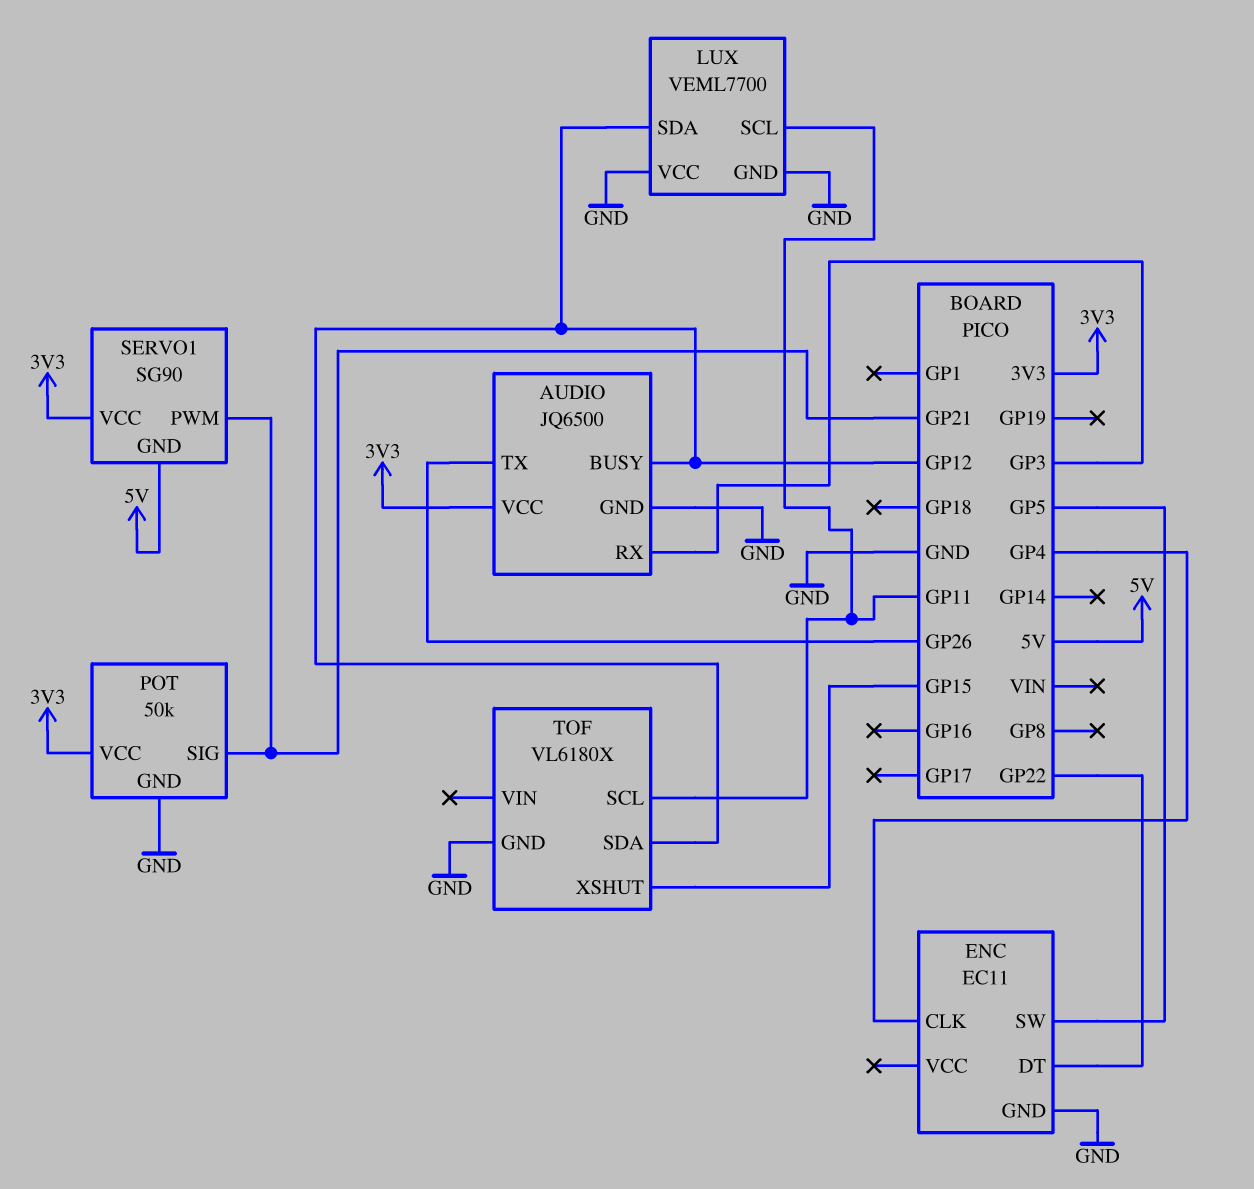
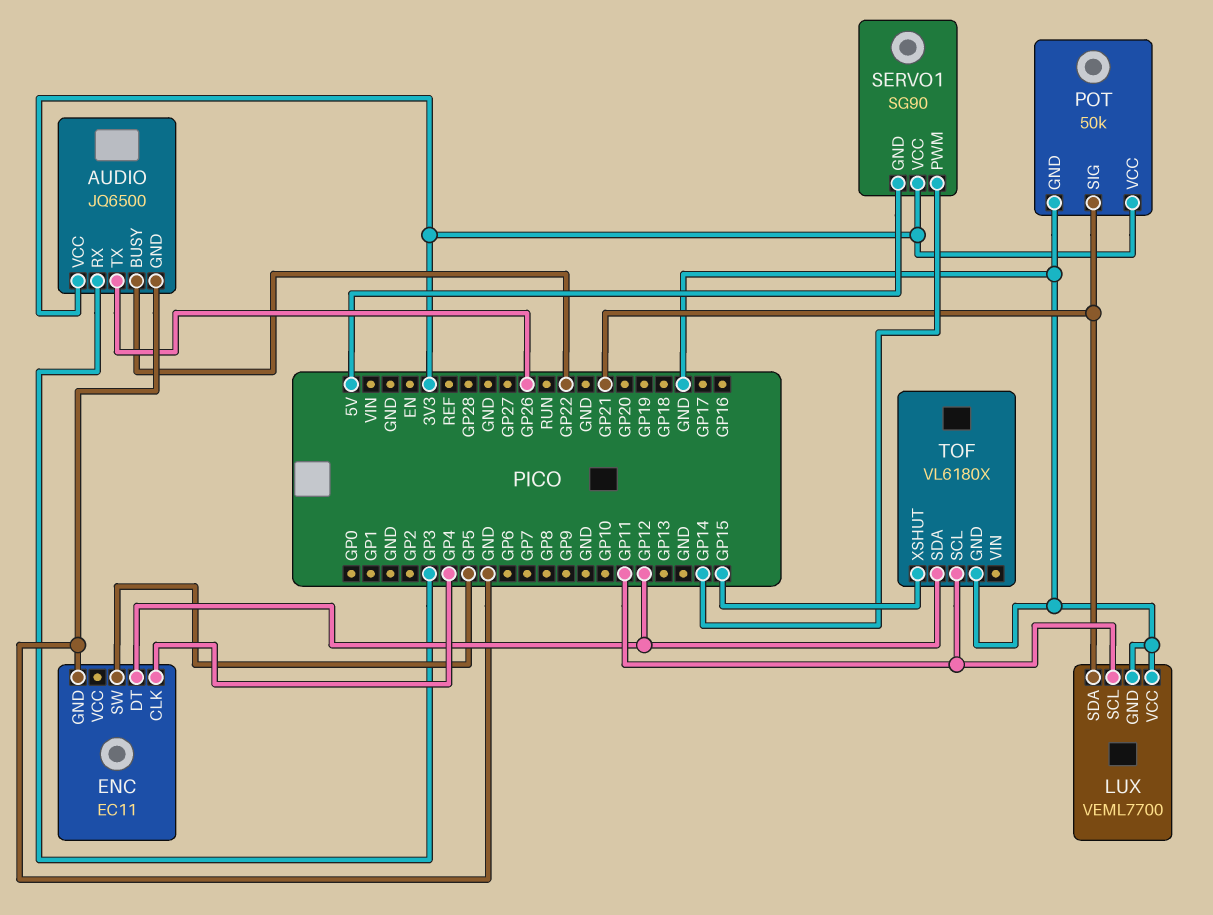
AUDIO pin BUSY: GP12 -> GP22
ENC pin DT: GP22 -> GP12
LUX pin SDA: GP12 -> GP21
SERVO1 pin PWM: GP21 -> GP14

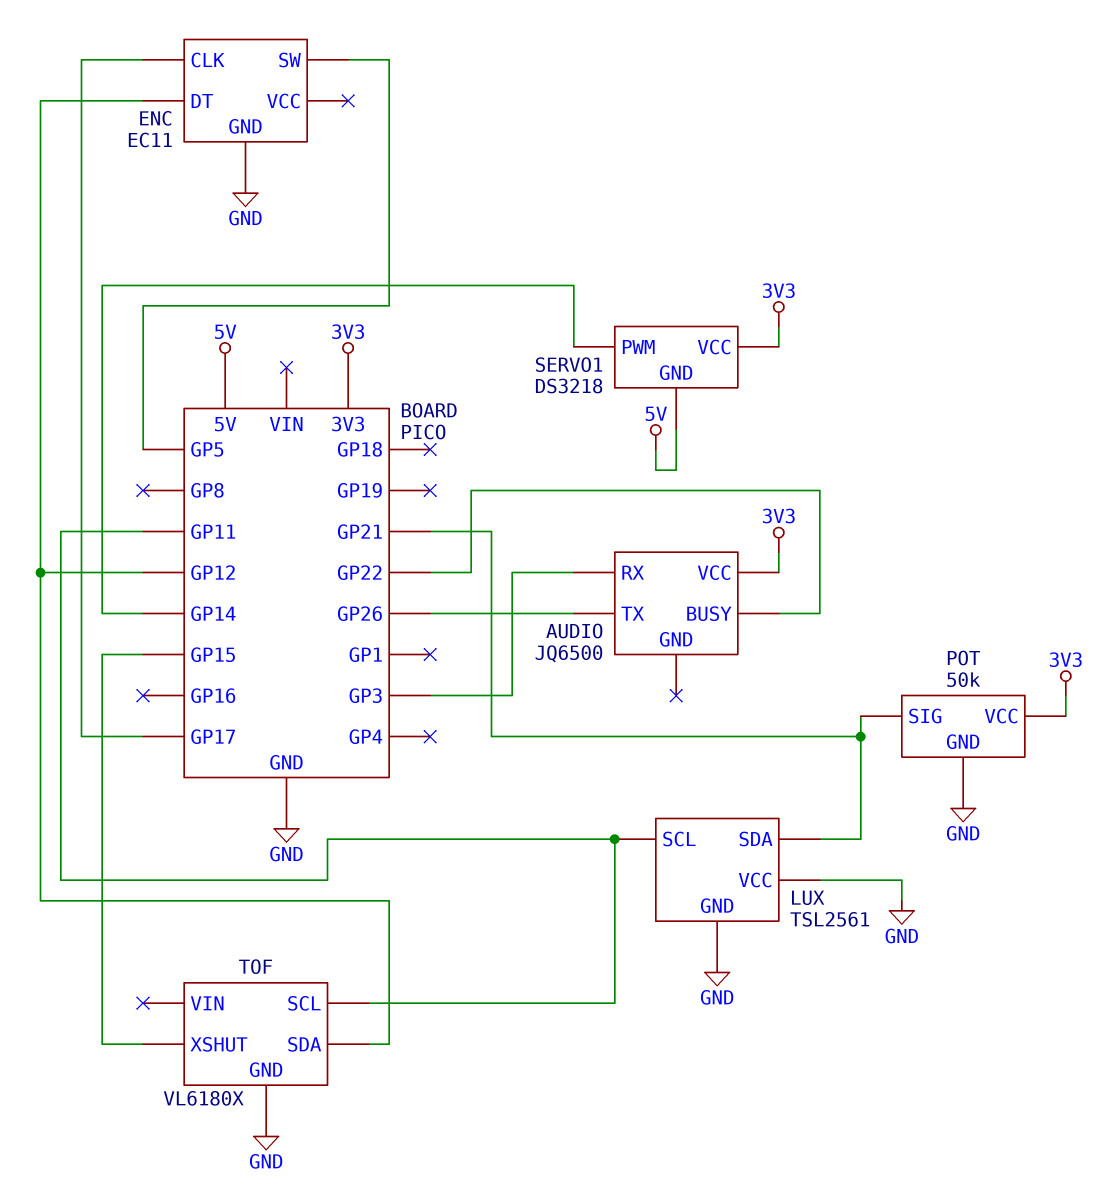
AUDIO pin GND: GND -> none
ENC pin CLK: GP4 -> GP17
LUX: VEML7700 -> TSL2561
SERVO1: SG90 -> DS3218

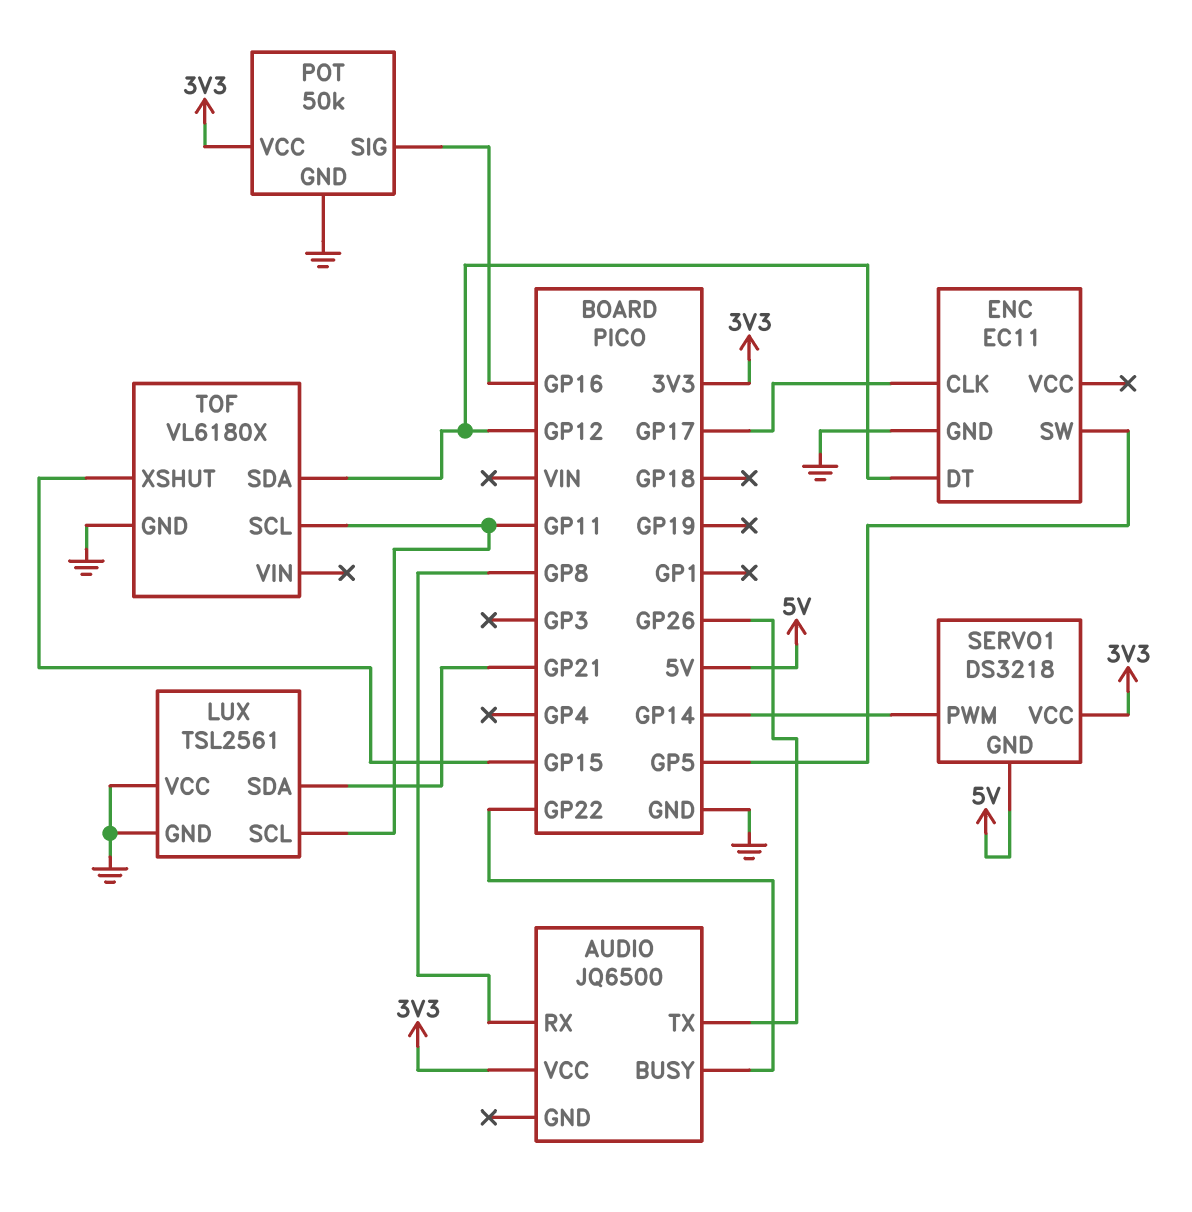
AUDIO pin RX: GP3 -> GP8
POT pin SIG: GP21 -> GP16

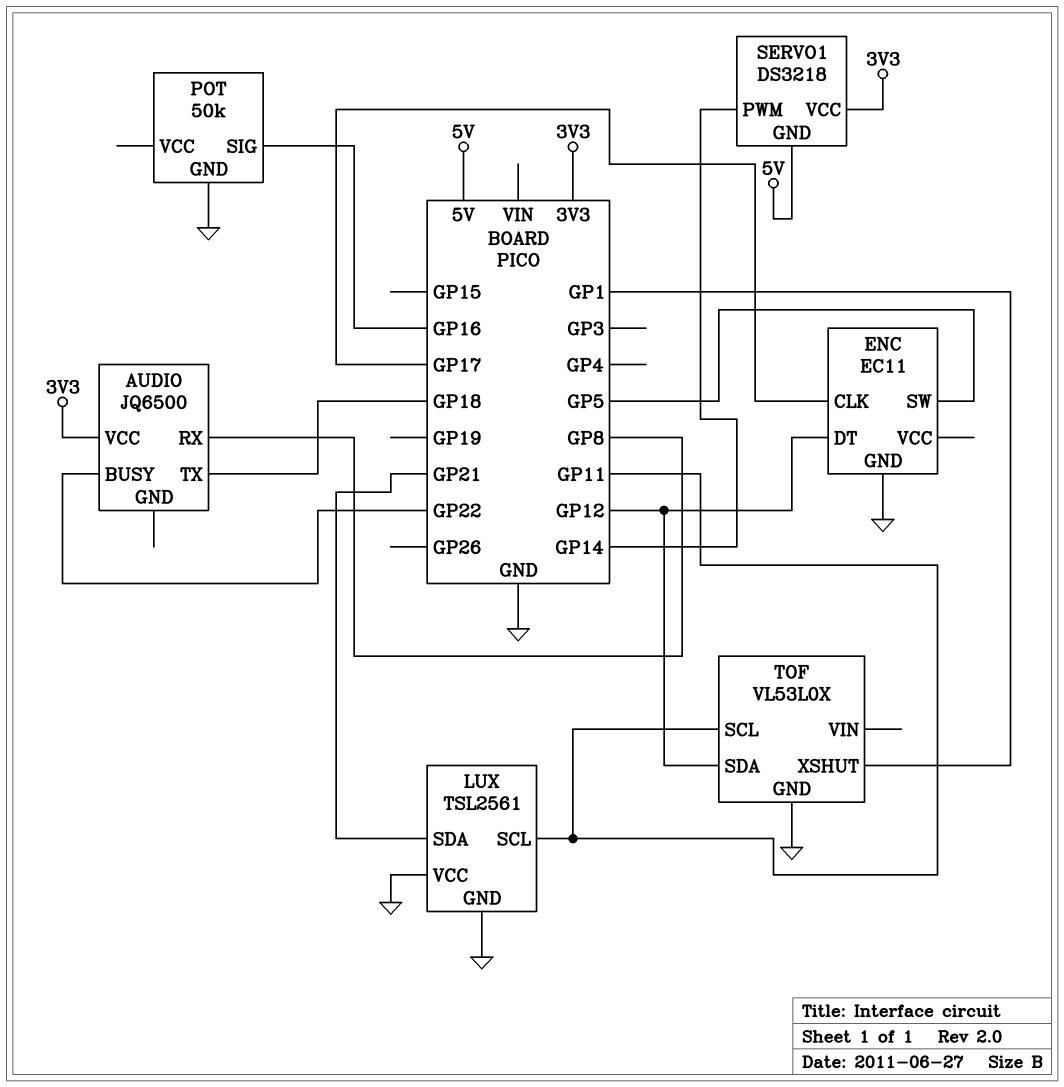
AUDIO pin TX: GP26 -> GP18
POT pin VCC: 3V3 -> none
TOF: VL6180X -> VL53L0X
TOF pin XSHUT: GP15 -> GP1

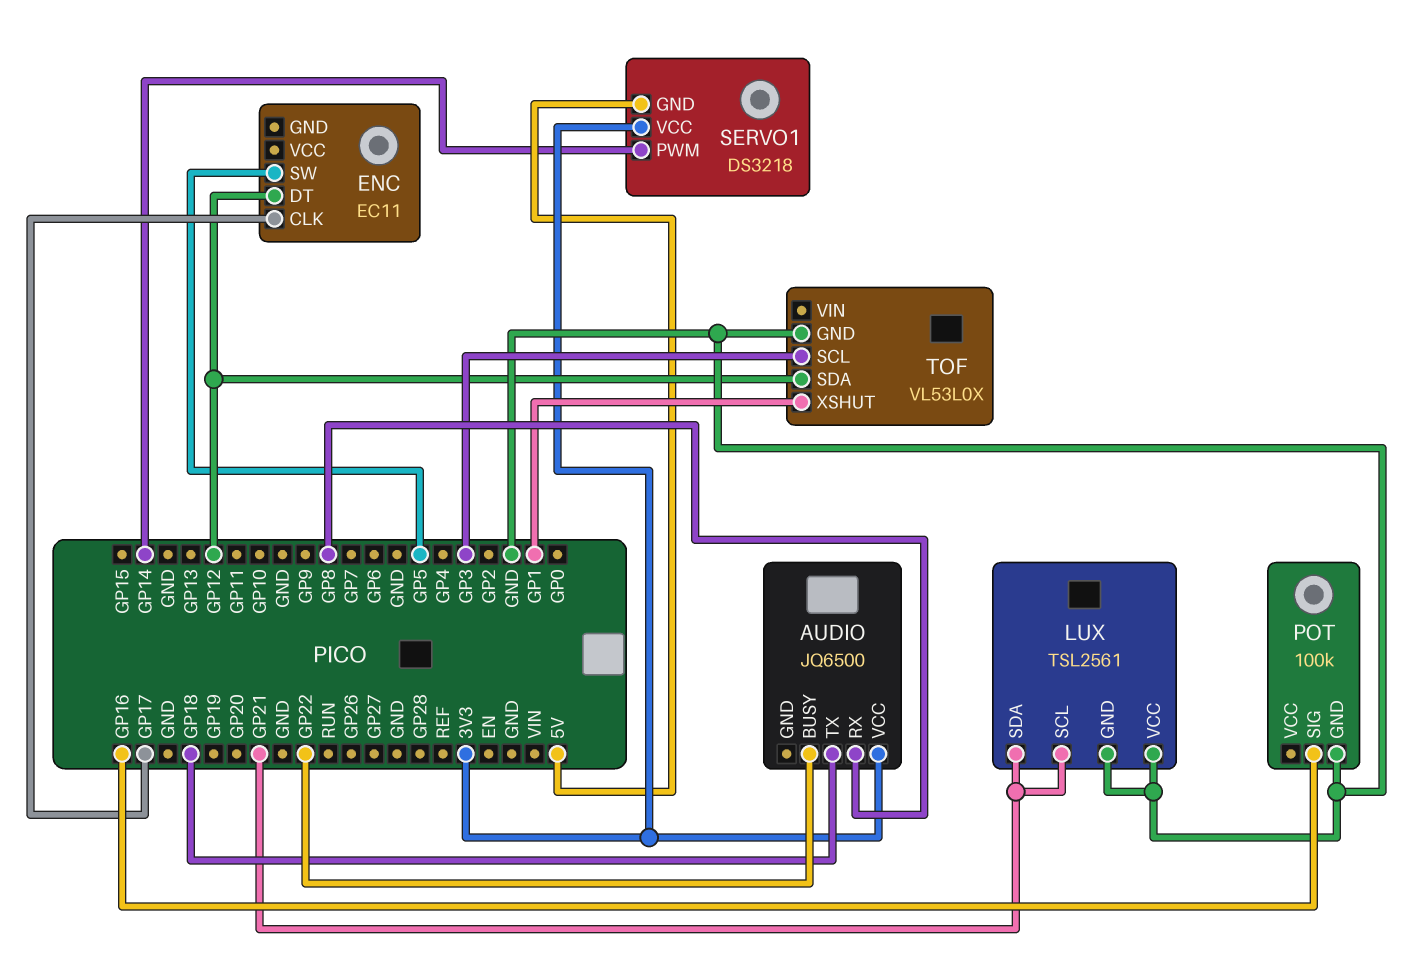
ENC pin GND: GND -> none
LUX pin SCL: GP11 -> GP21
POT: 50k -> 100k
TOF pin SCL: GP11 -> GP3

